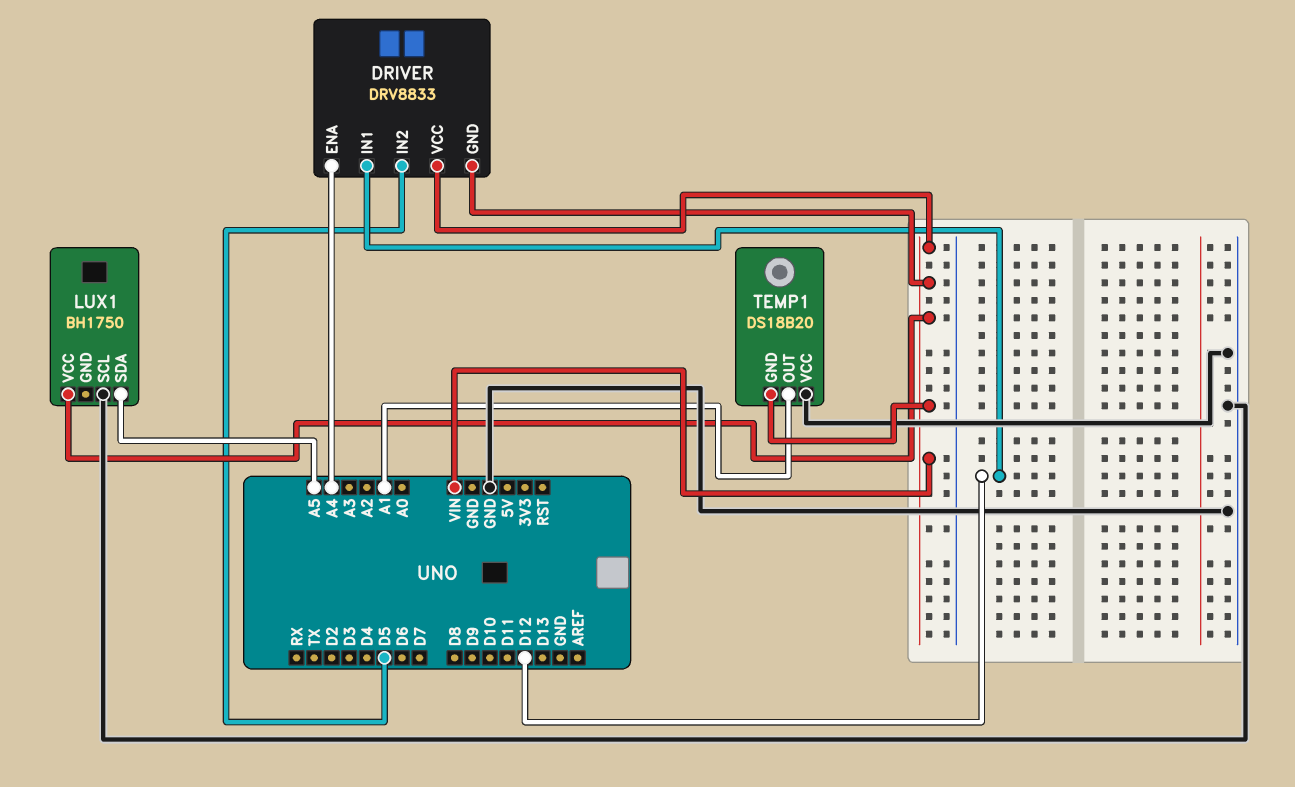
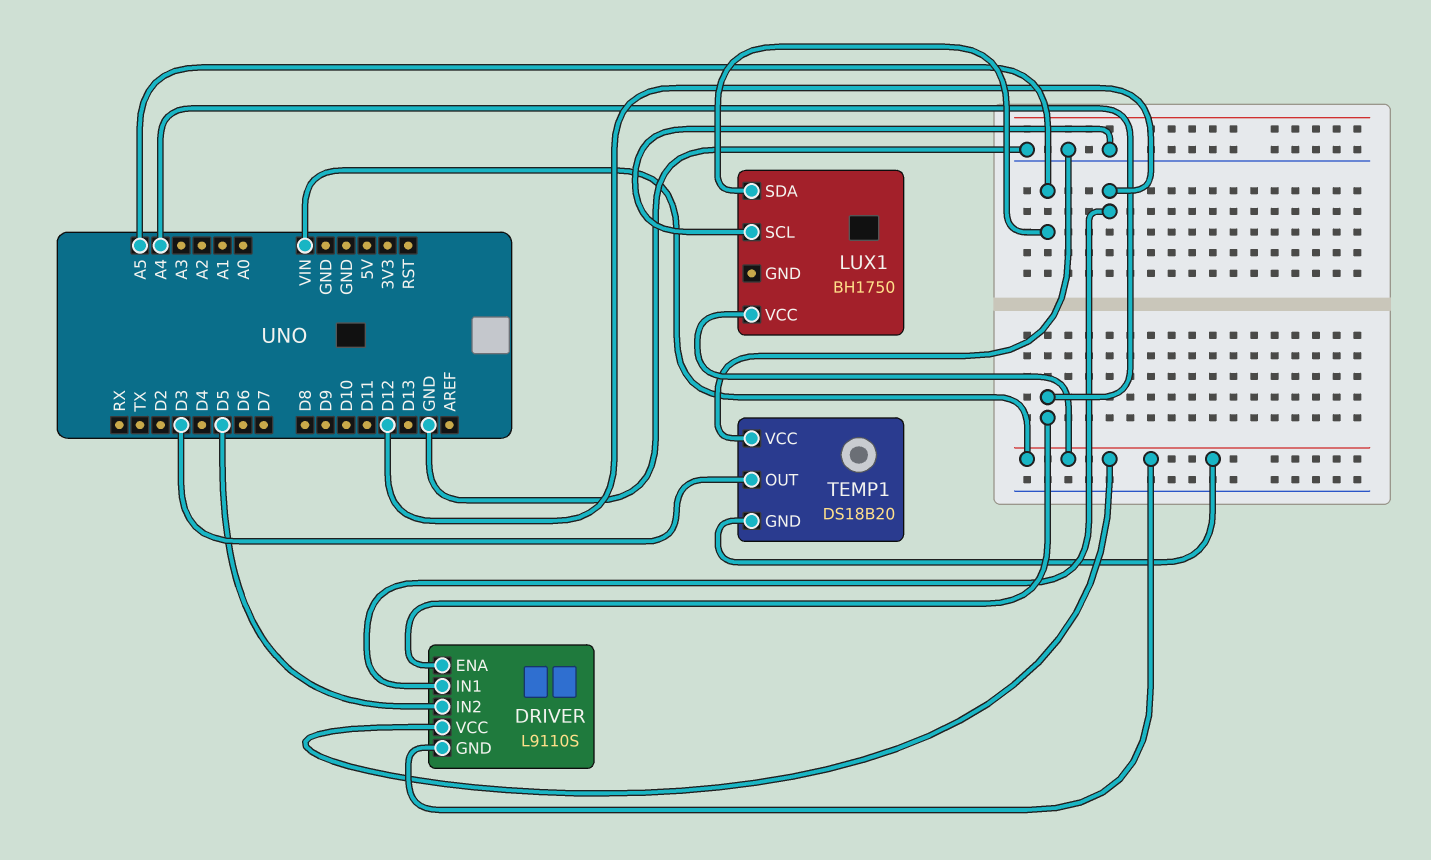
DRIVER: DRV8833 -> L9110S
TEMP1 pin OUT: A1 -> D3

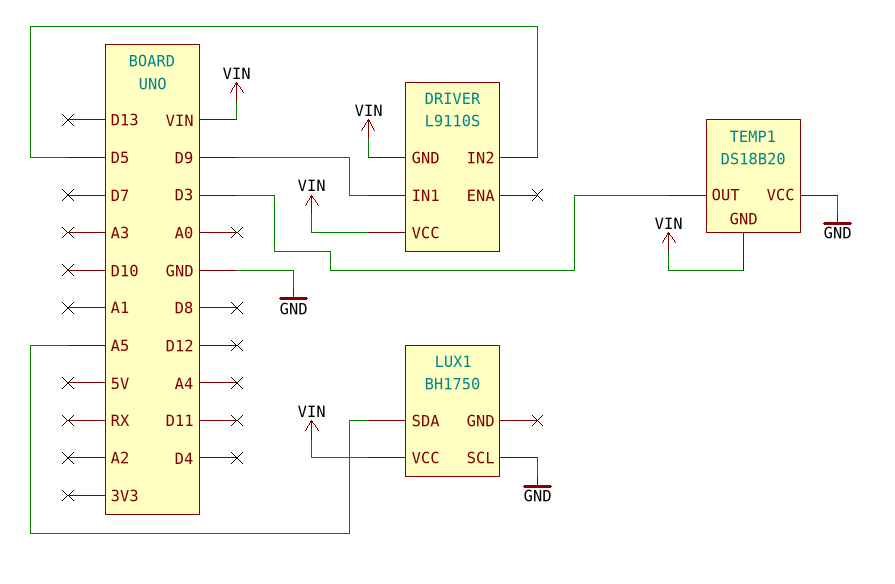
DRIVER pin ENA: A4 -> none
DRIVER pin IN1: D12 -> D9

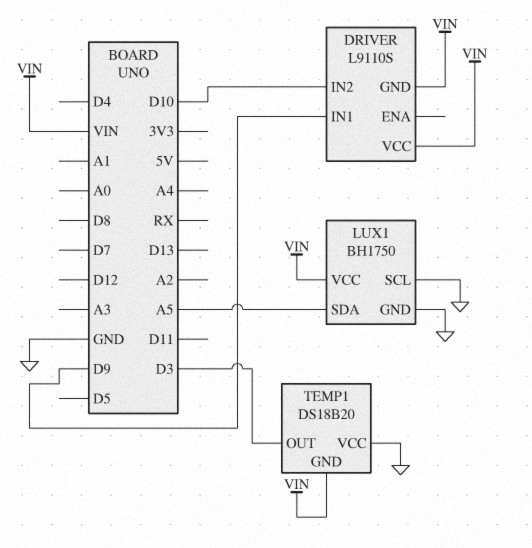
DRIVER pin IN2: D5 -> D10
LUX1 pin GND: none -> GND

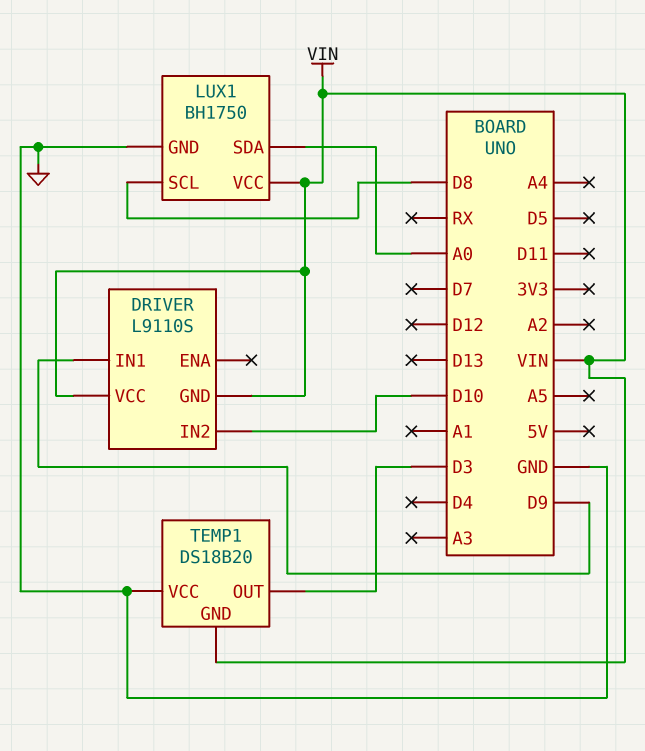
LUX1 pin SCL: GND -> D8
LUX1 pin SDA: A5 -> A0

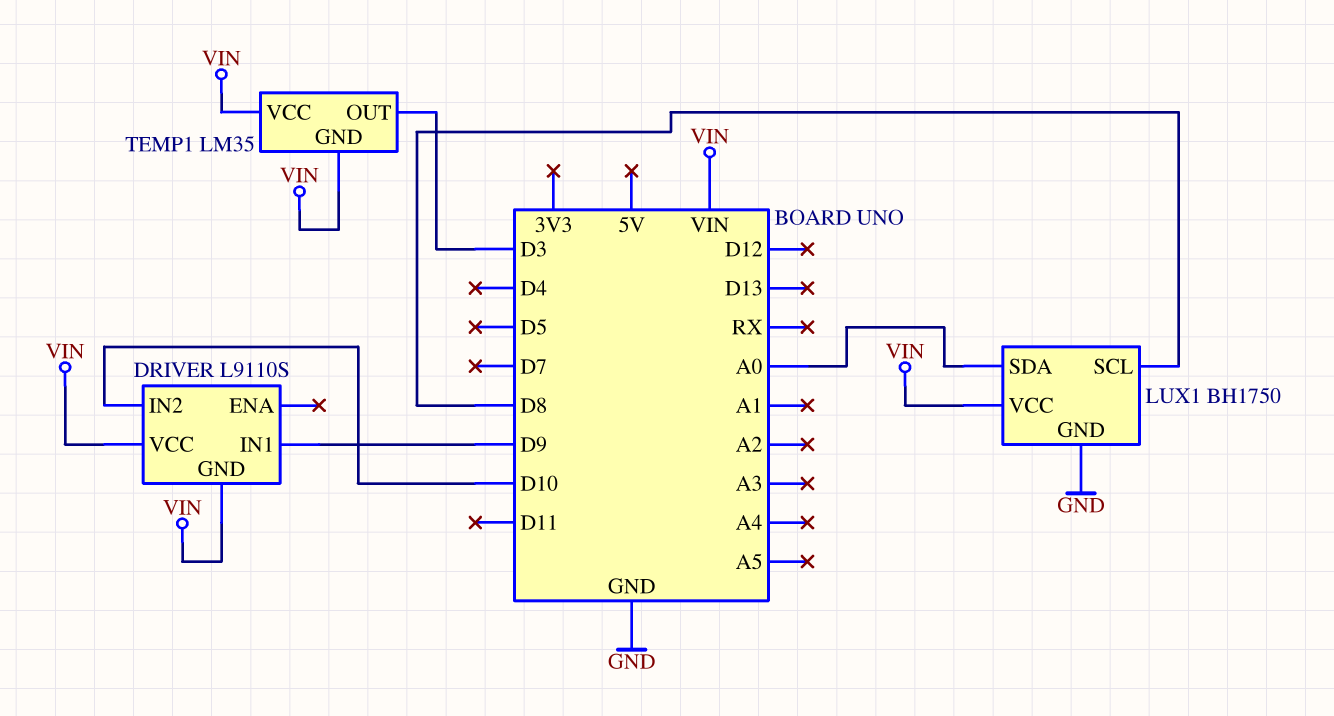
TEMP1: DS18B20 -> LM35
TEMP1 pin VCC: GND -> VIN

